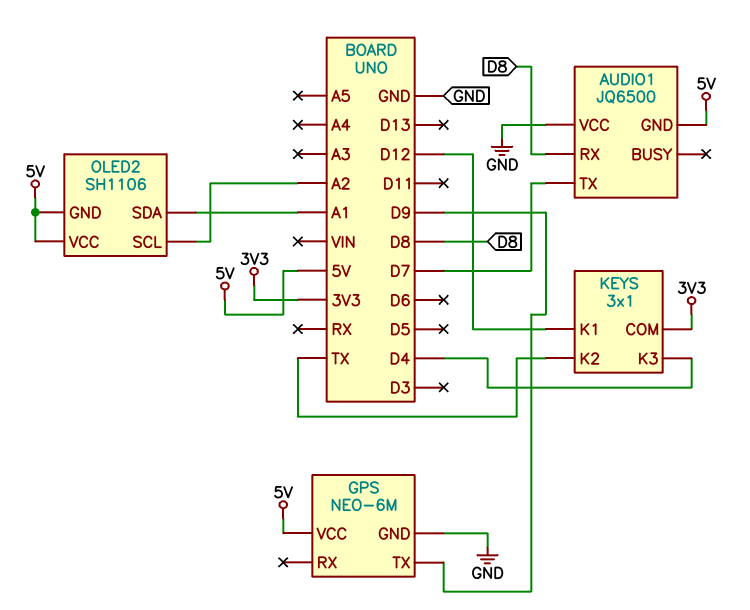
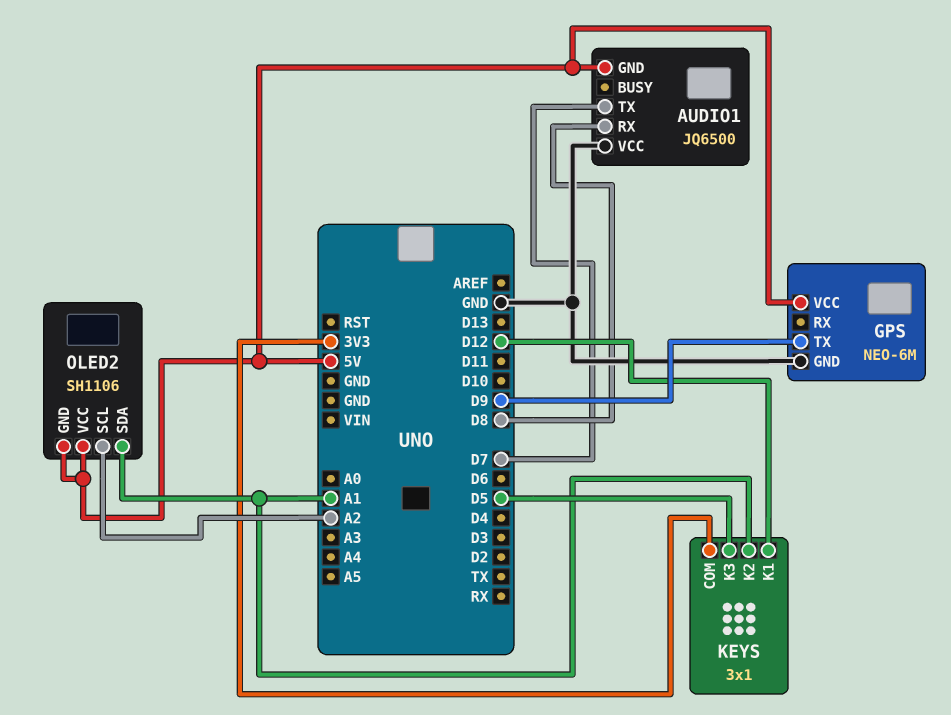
KEYS pin K2: TX -> A1
KEYS pin K3: D4 -> D5

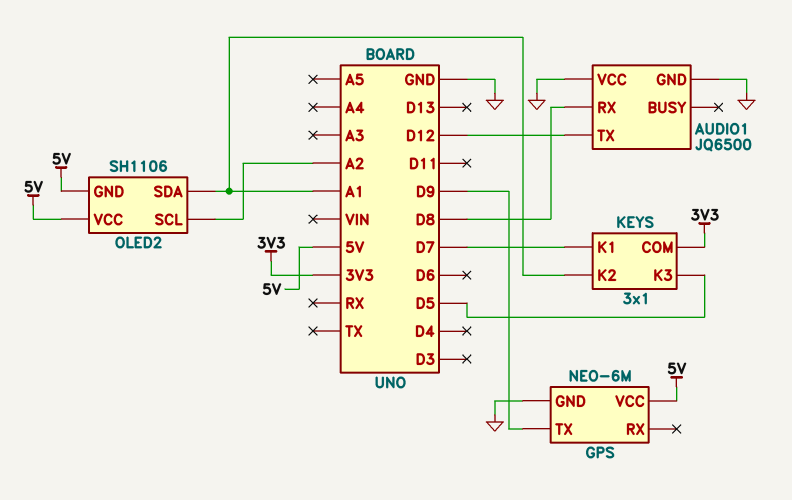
AUDIO1 pin GND: 5V -> GND
AUDIO1 pin TX: D7 -> D12
KEYS pin K1: D12 -> D7

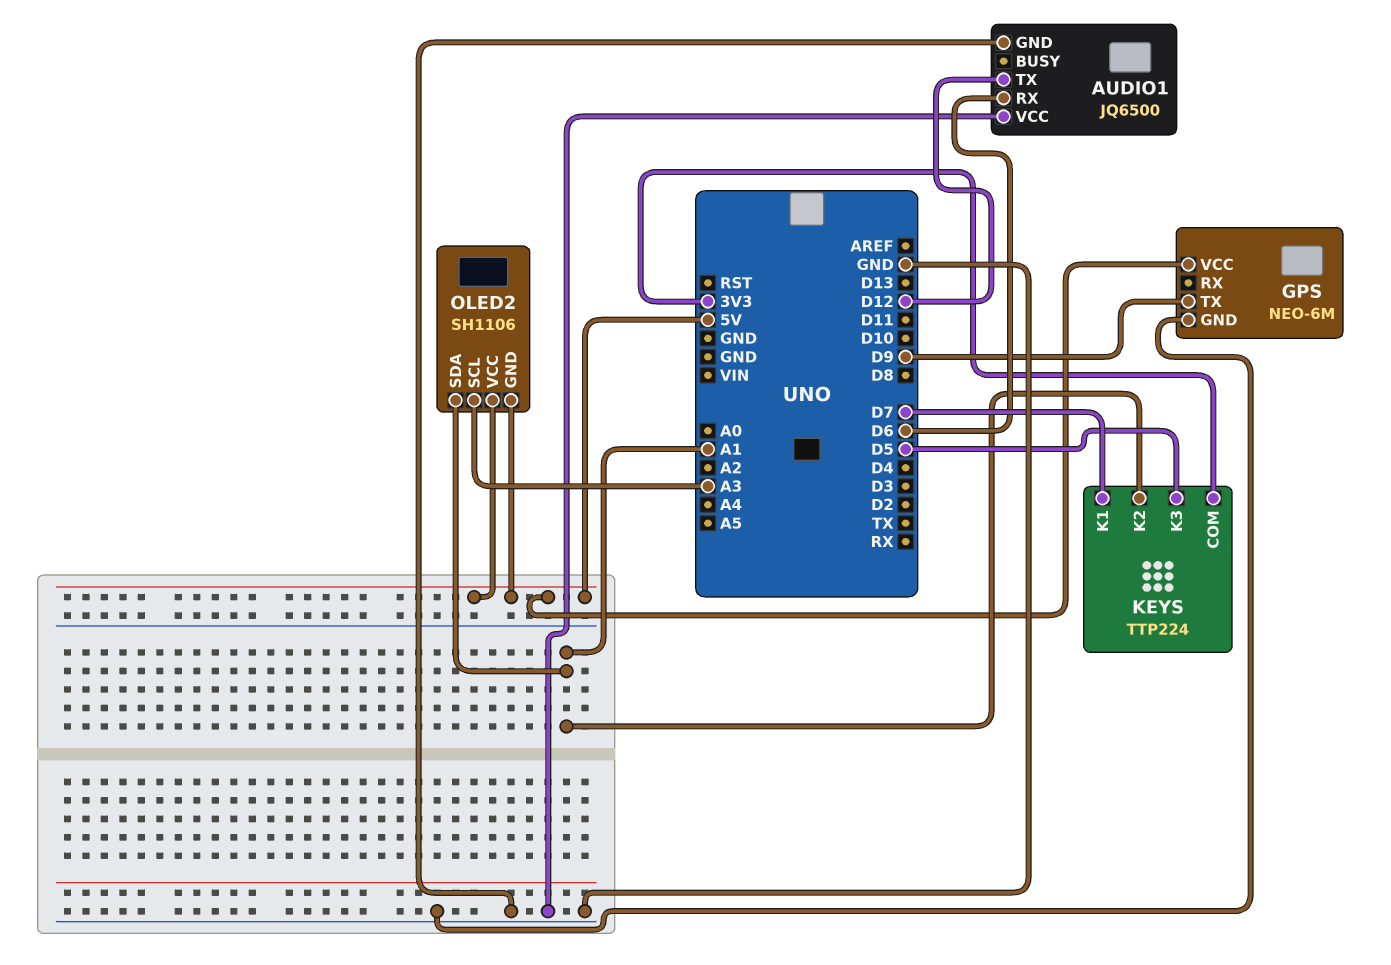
AUDIO1 pin RX: D8 -> D6
KEYS: 3x1 -> TTP224
OLED2 pin SCL: A2 -> A3

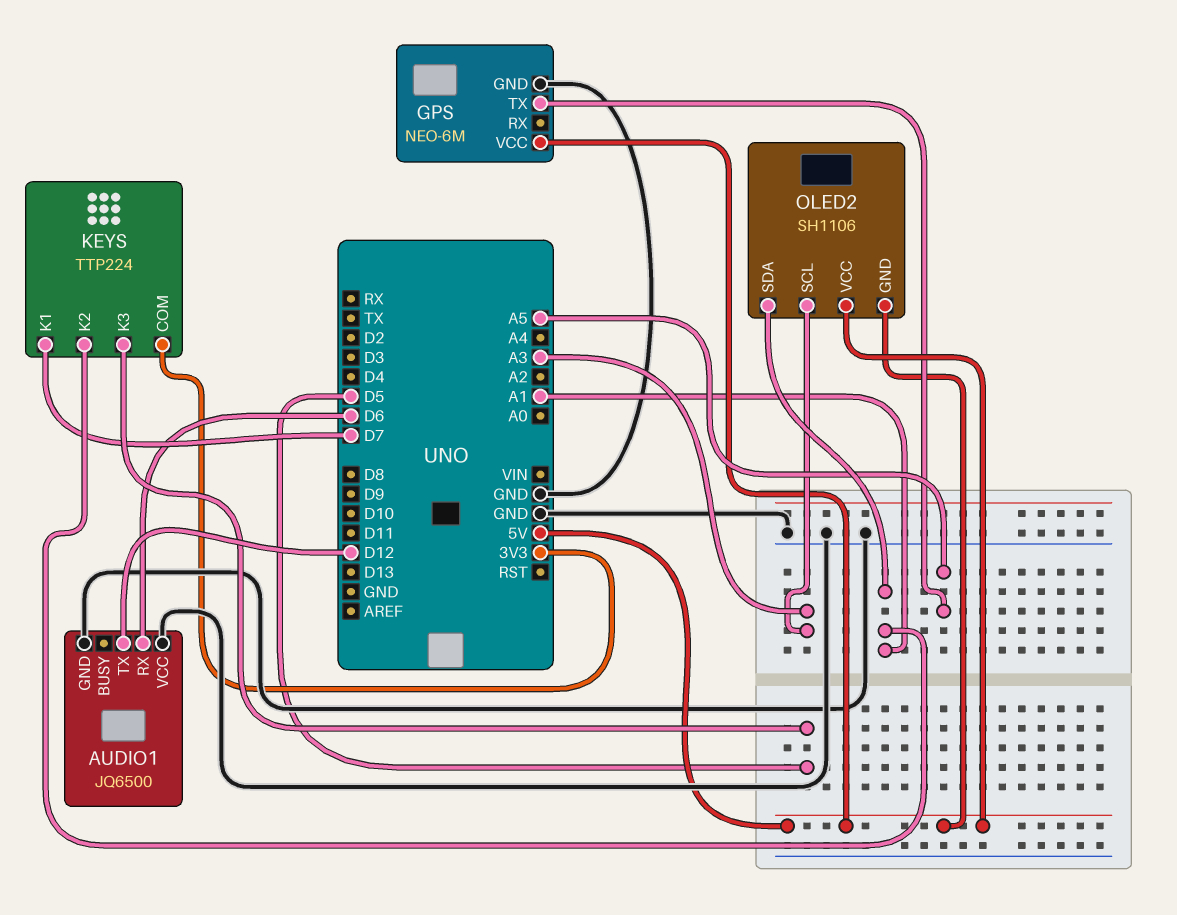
GPS pin TX: D9 -> A5

